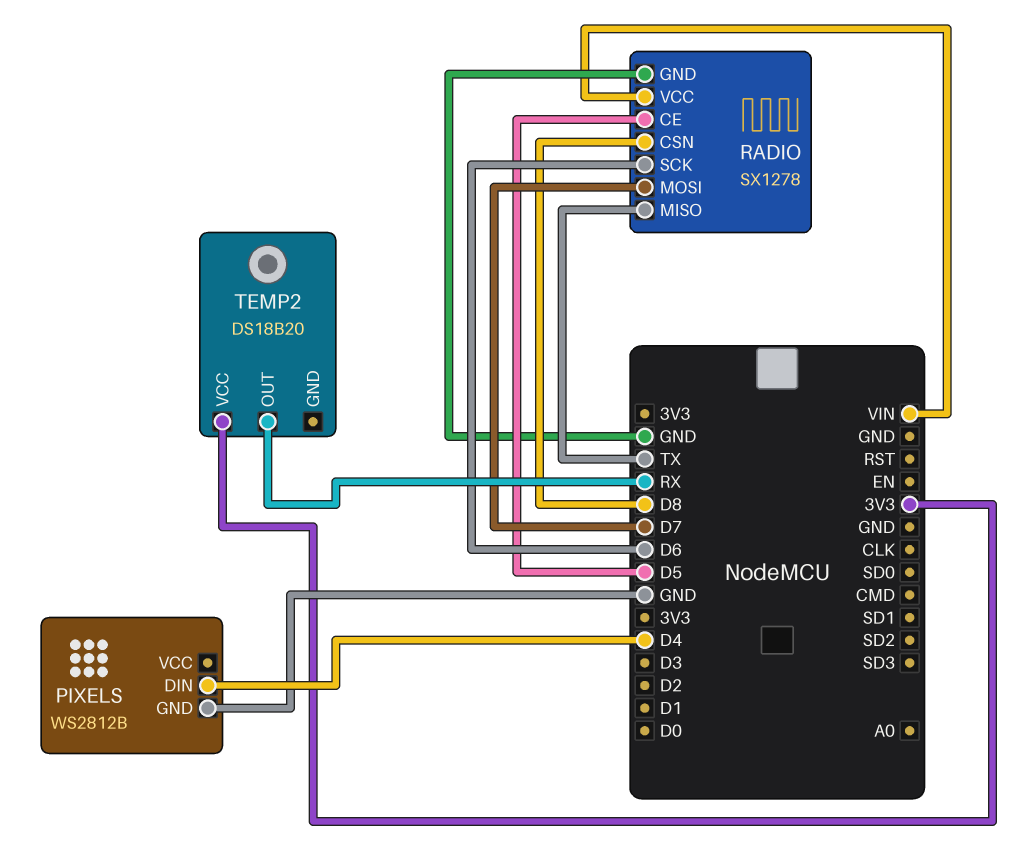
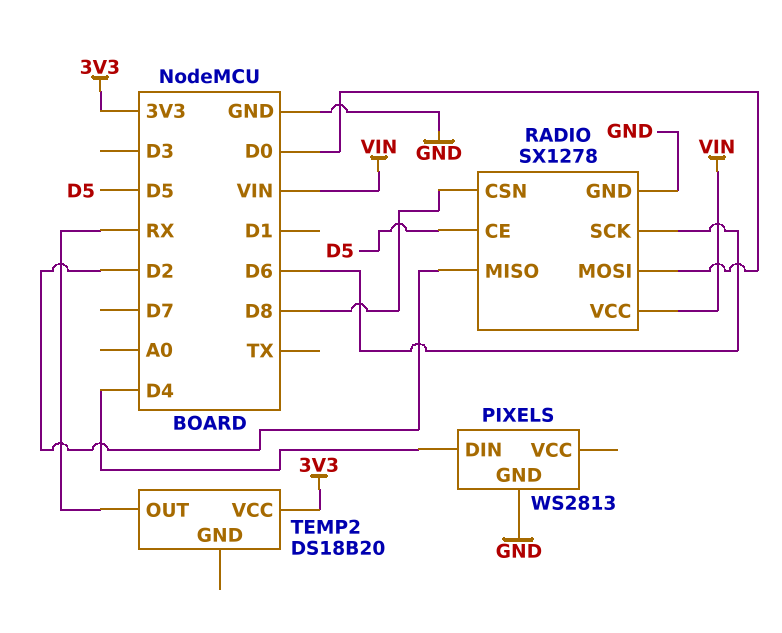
PIXELS: WS2812B -> WS2813
RADIO pin MISO: TX -> D2
RADIO pin MOSI: D7 -> D0

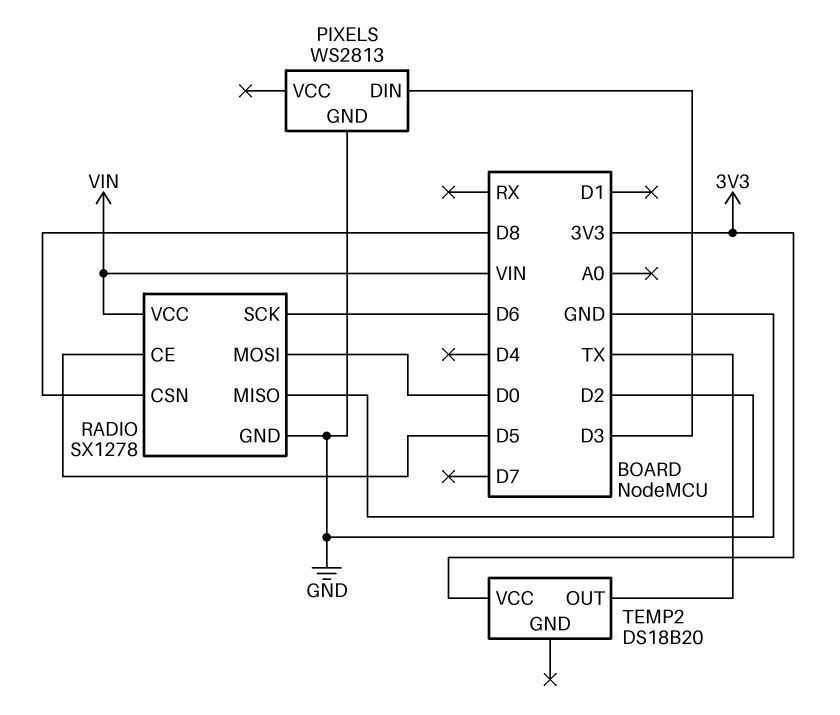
PIXELS pin DIN: D4 -> D3
TEMP2 pin OUT: RX -> TX

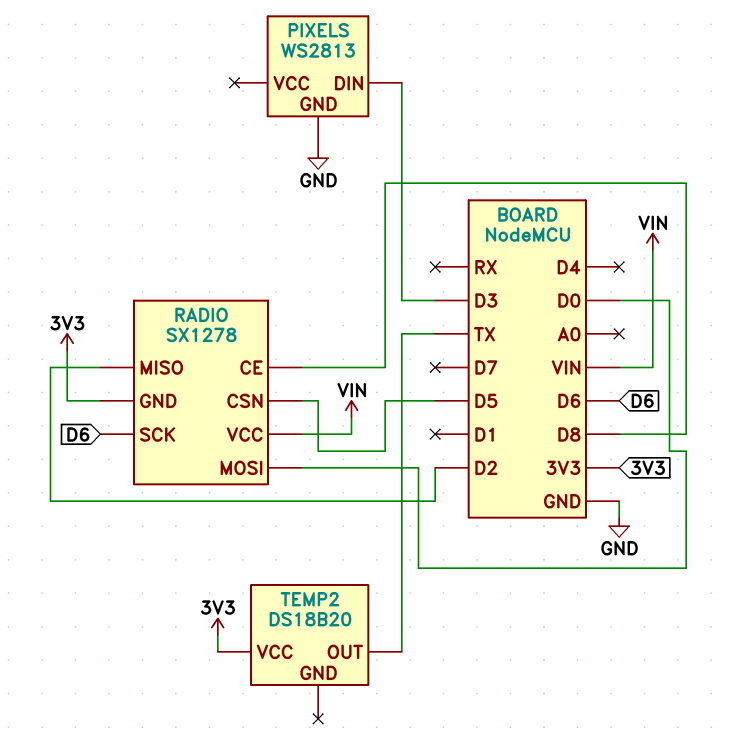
RADIO pin CE: D5 -> D8
RADIO pin CSN: D8 -> D5
RADIO pin GND: GND -> 3V3

